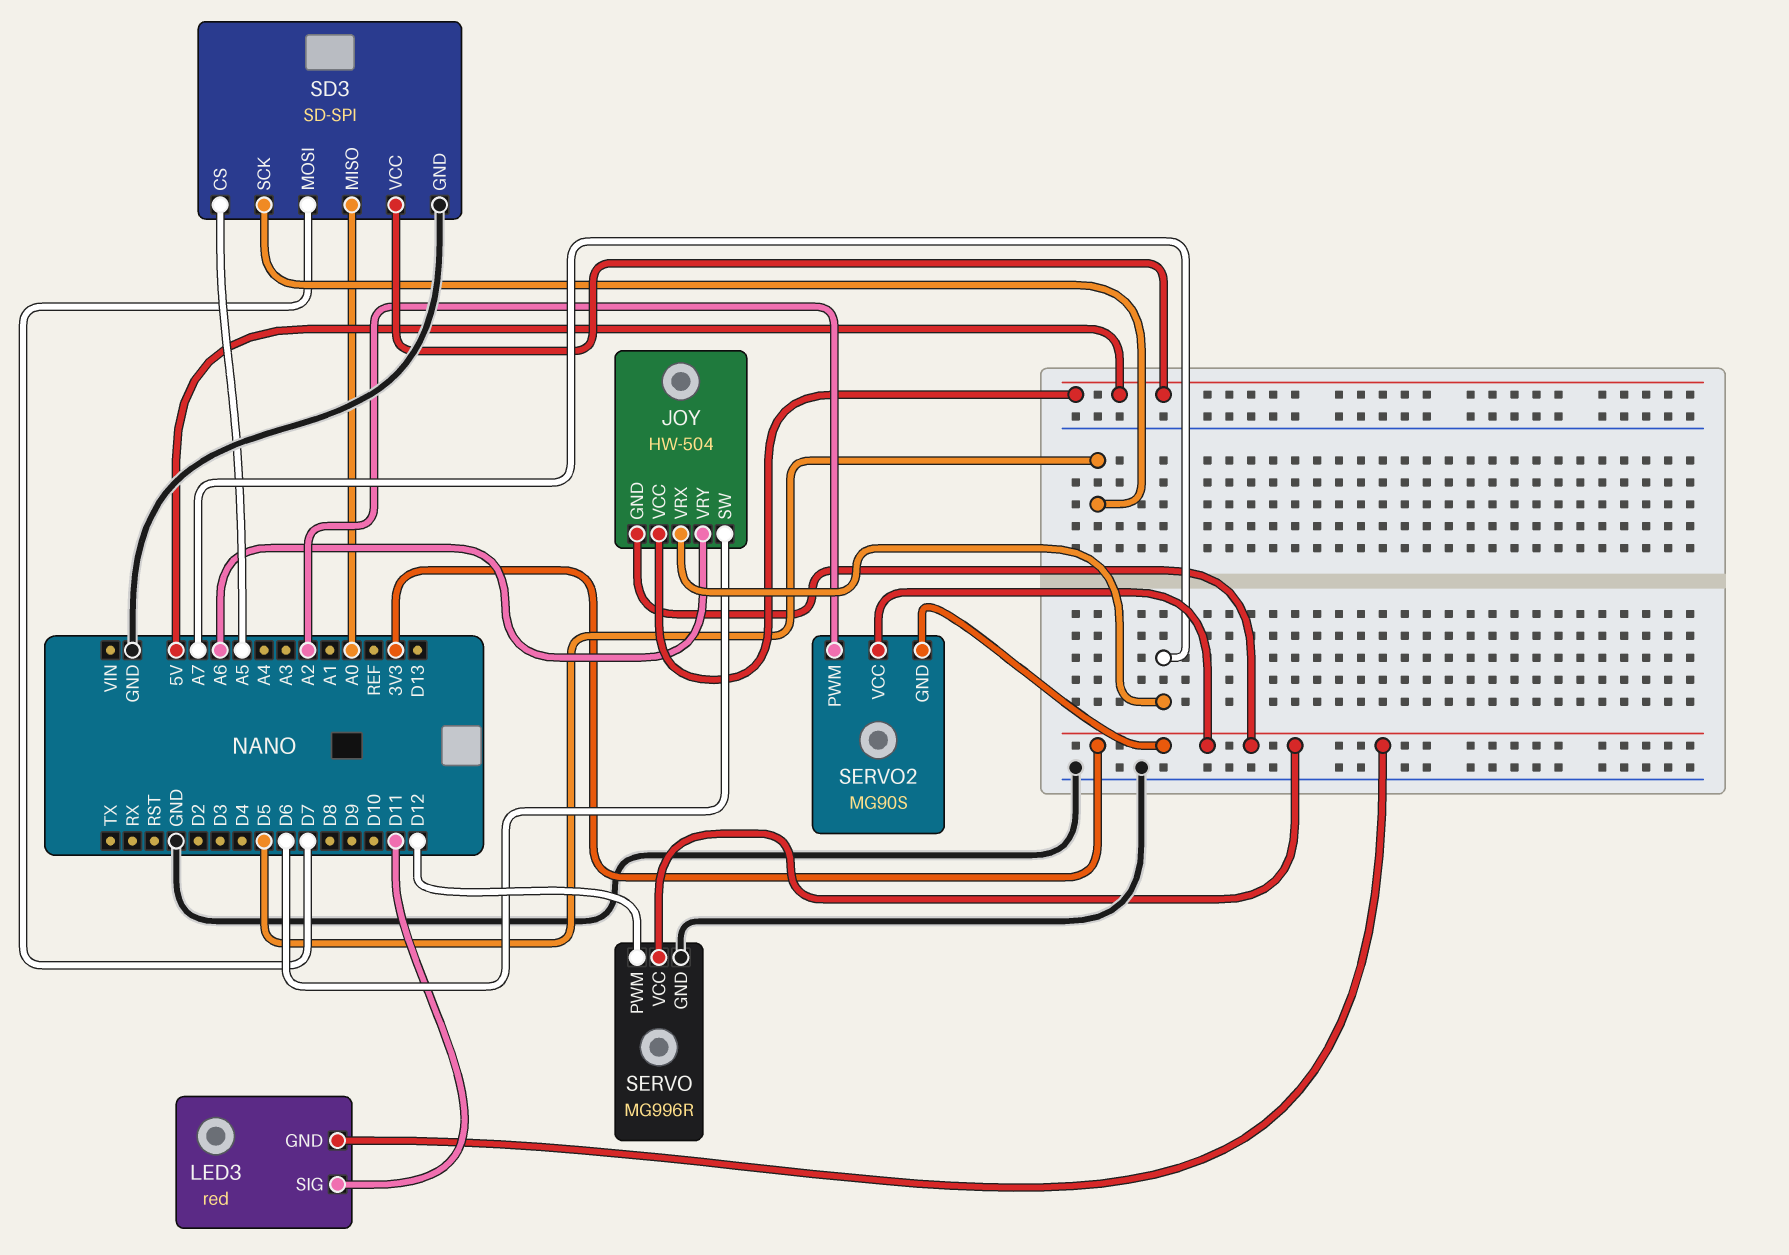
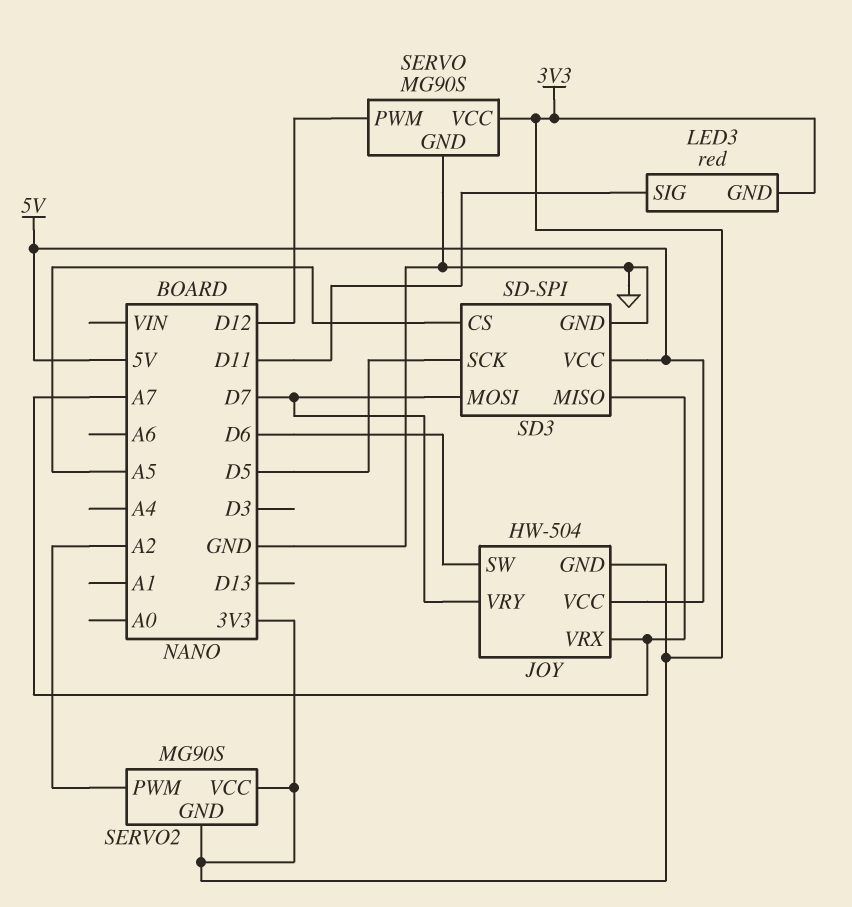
JOY pin VRY: A6 -> D7
SD3 pin MISO: A0 -> A7
SERVO: MG996R -> MG90S

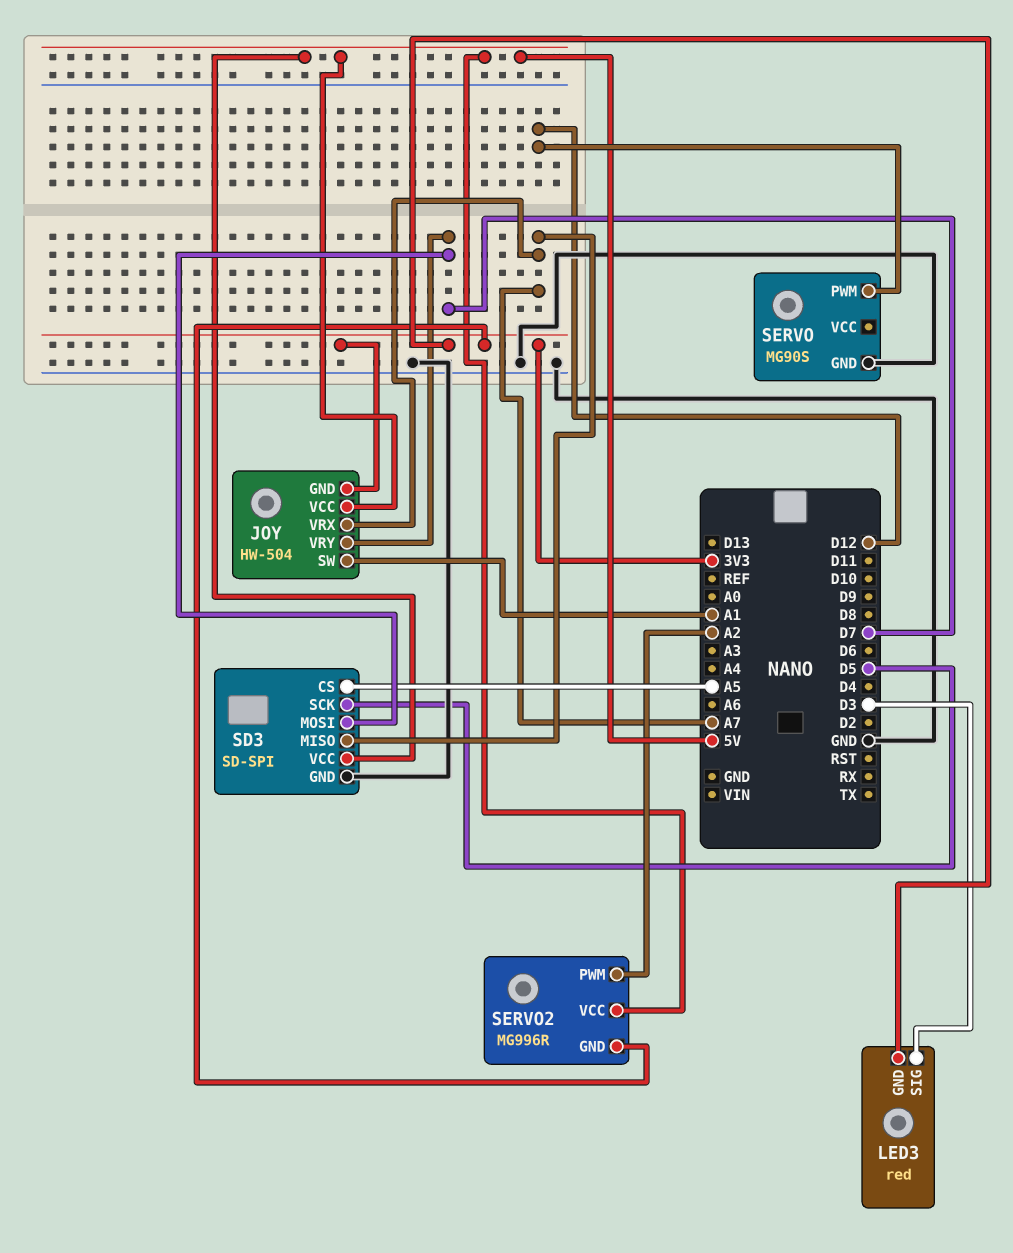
JOY pin SW: D6 -> A1
LED3 pin SIG: D11 -> D3
SERVO pin VCC: 3V3 -> none
SERVO2: MG90S -> MG996R
SERVO2 pin VCC: 3V3 -> 5V

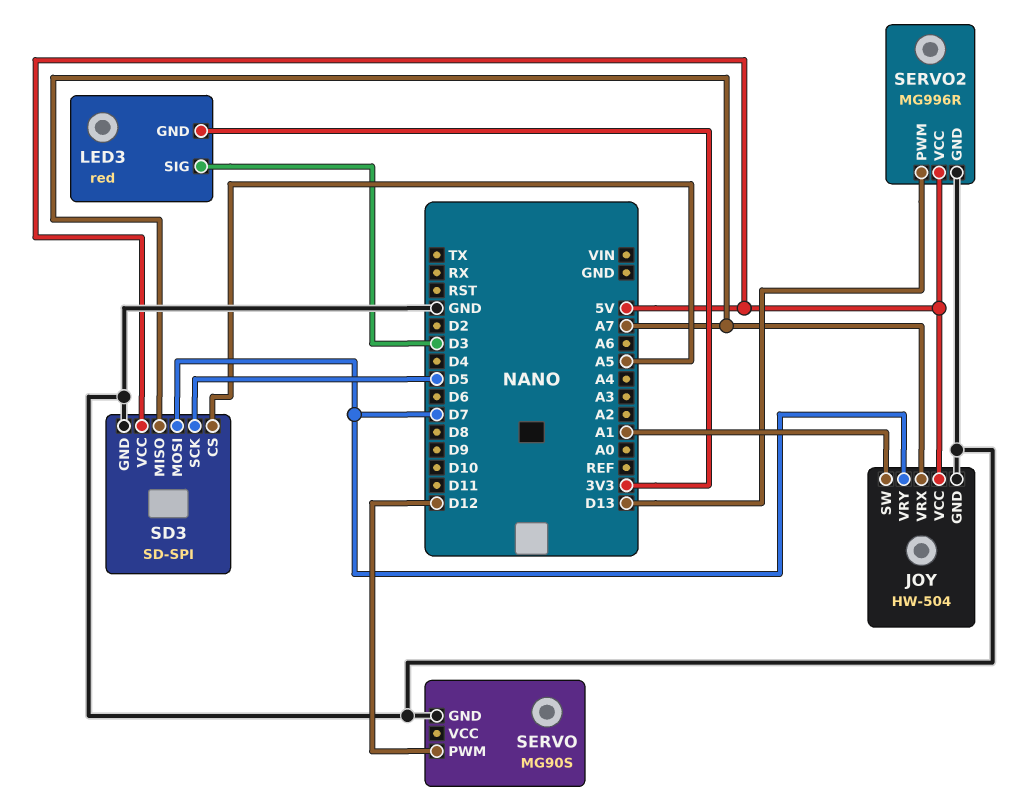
JOY pin GND: 3V3 -> GND
SERVO2 pin GND: 3V3 -> GND
SERVO2 pin PWM: A2 -> D13

